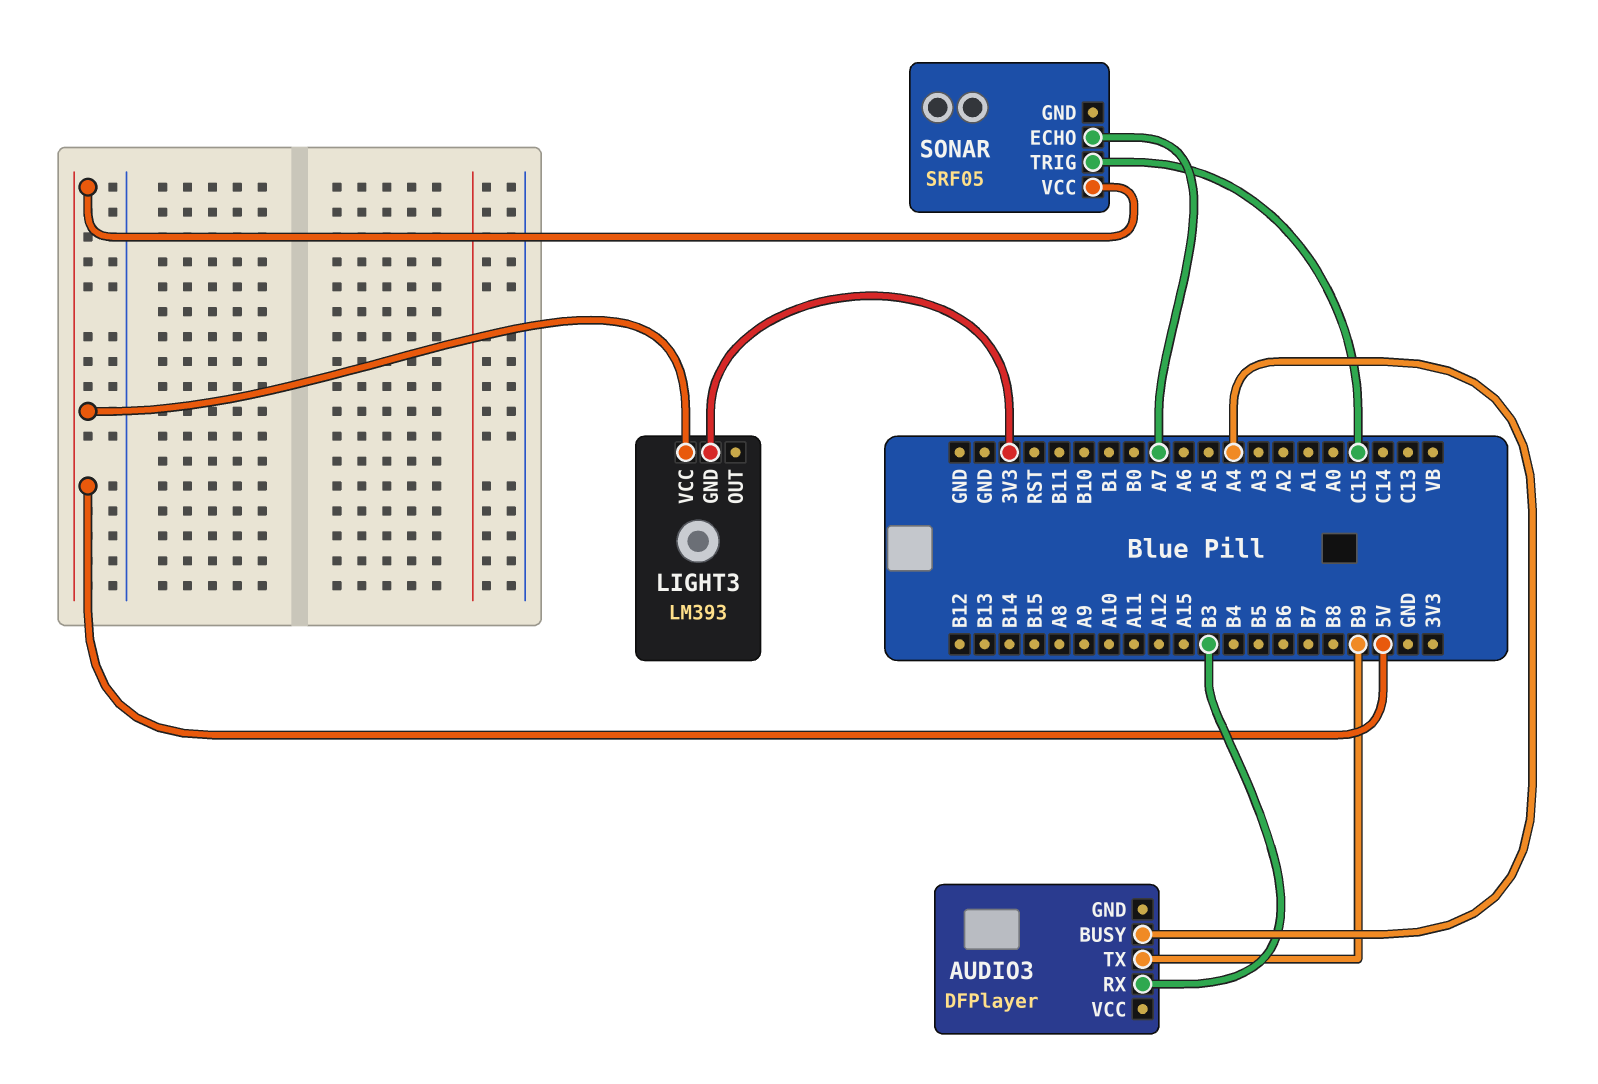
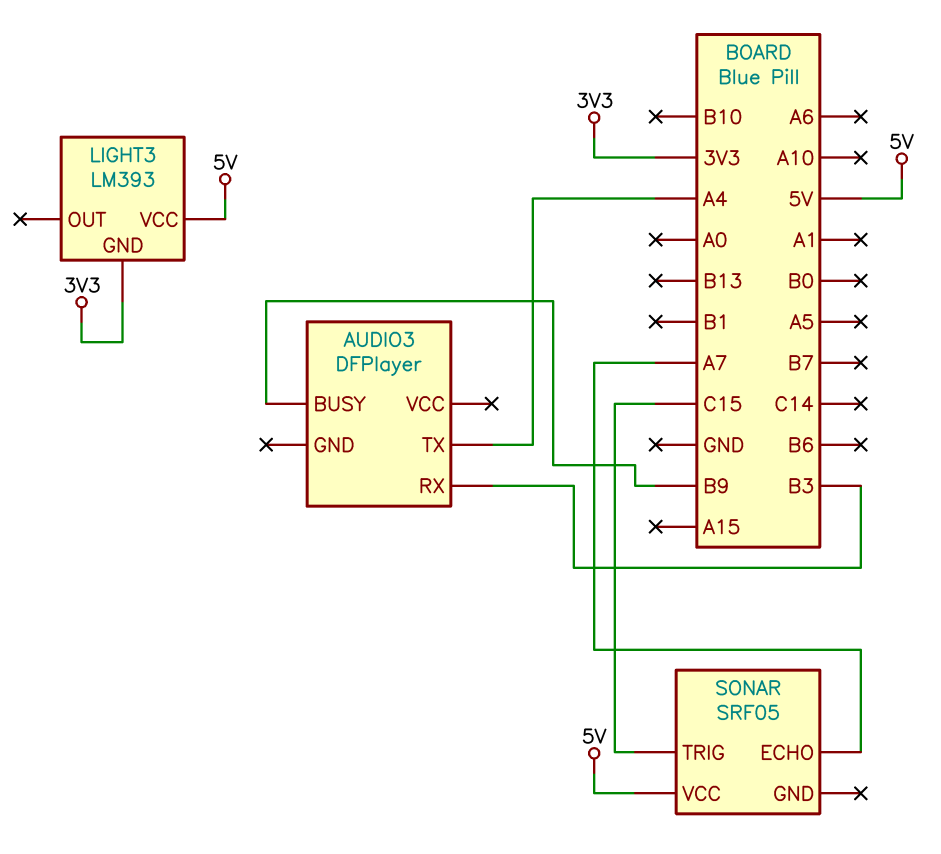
AUDIO3 pin BUSY: A4 -> B9
AUDIO3 pin TX: B9 -> A4

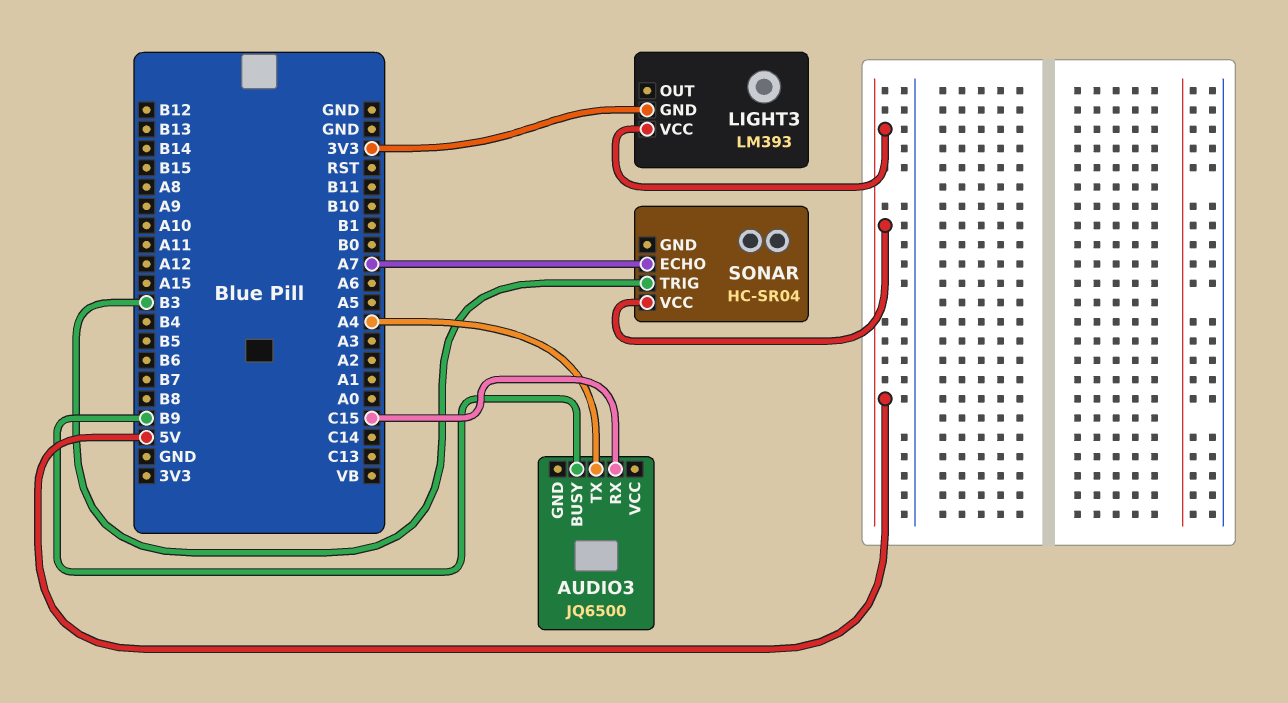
AUDIO3: DFPlayer -> JQ6500
AUDIO3 pin RX: B3 -> C15
SONAR: SRF05 -> HC-SR04
SONAR pin TRIG: C15 -> B3

